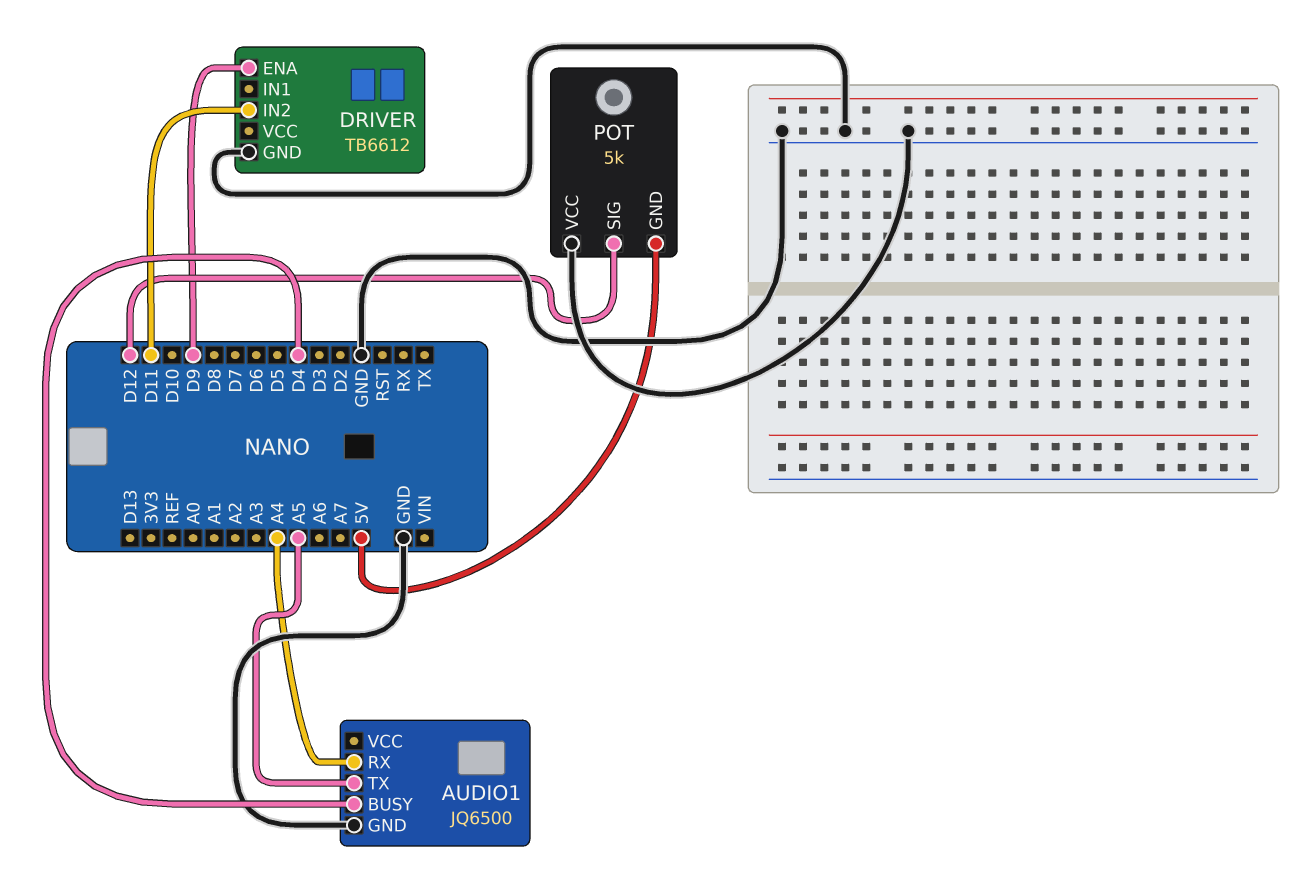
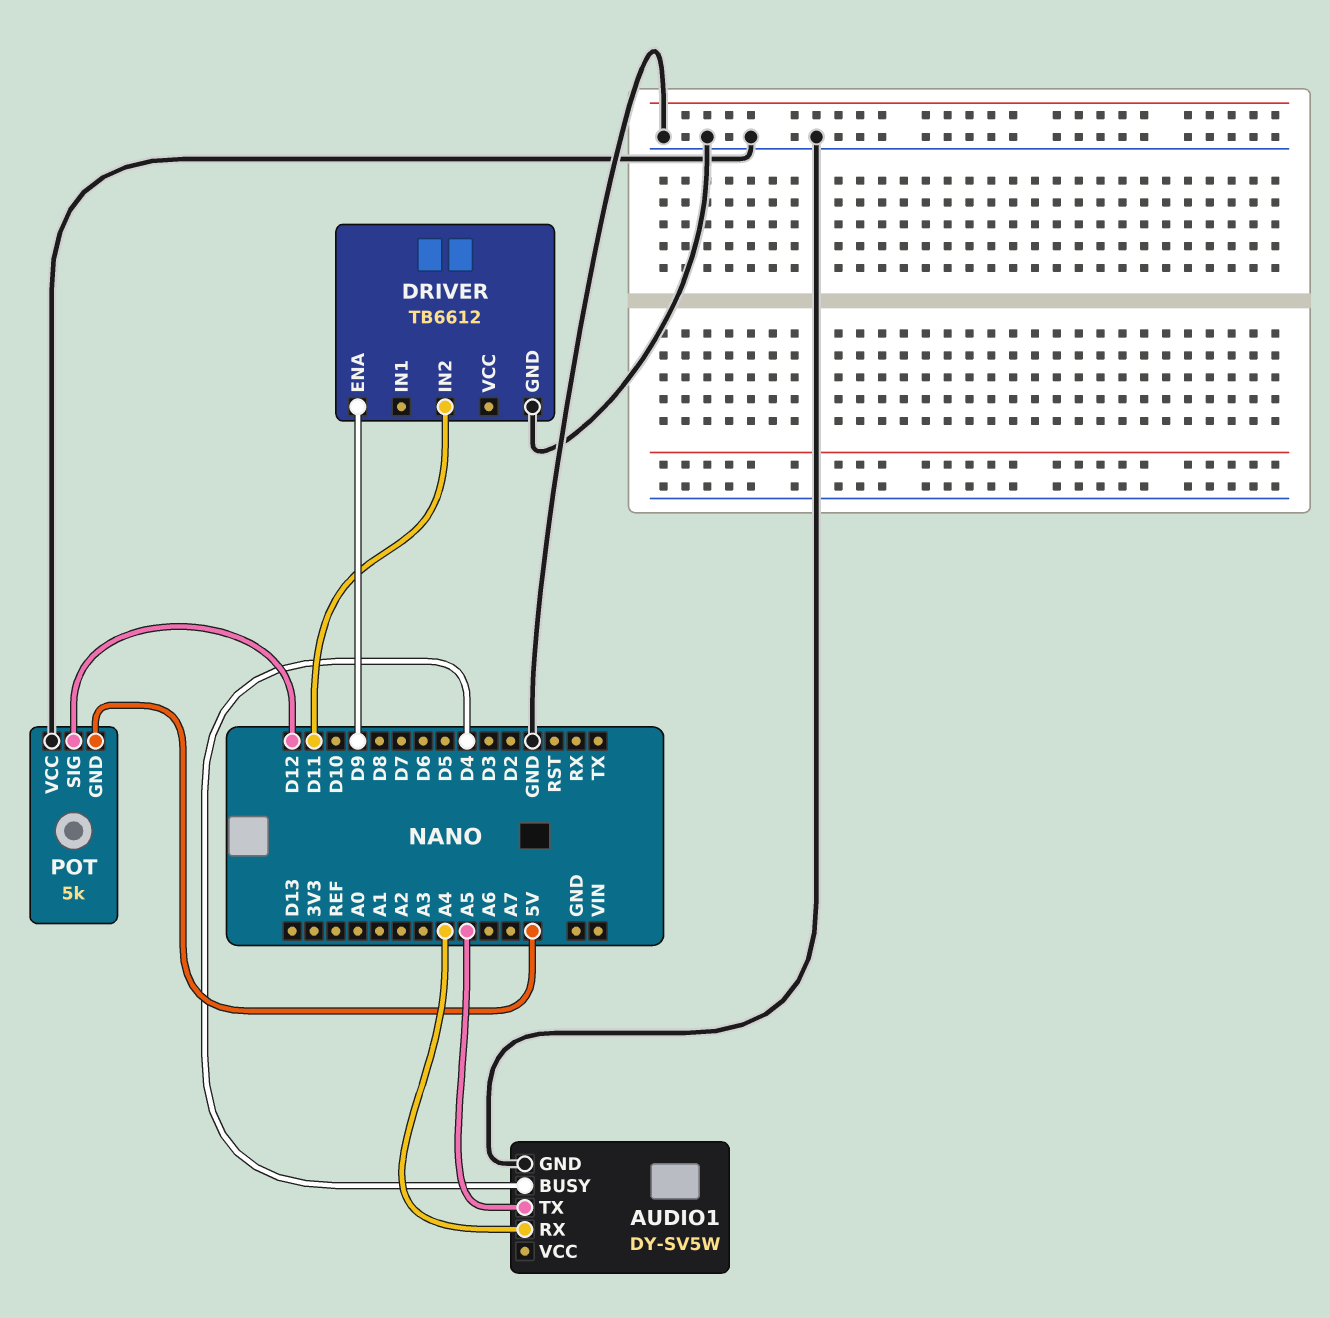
AUDIO1: JQ6500 -> DY-SV5W

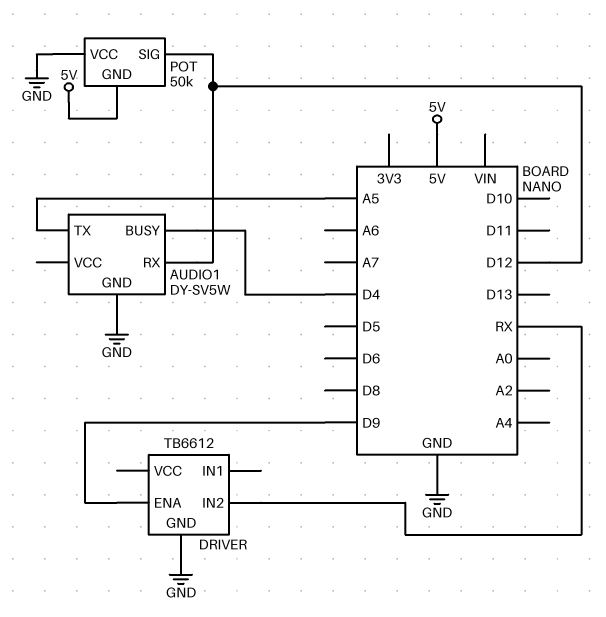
AUDIO1 pin RX: A4 -> D12
DRIVER pin IN2: D11 -> RX
POT: 5k -> 50k

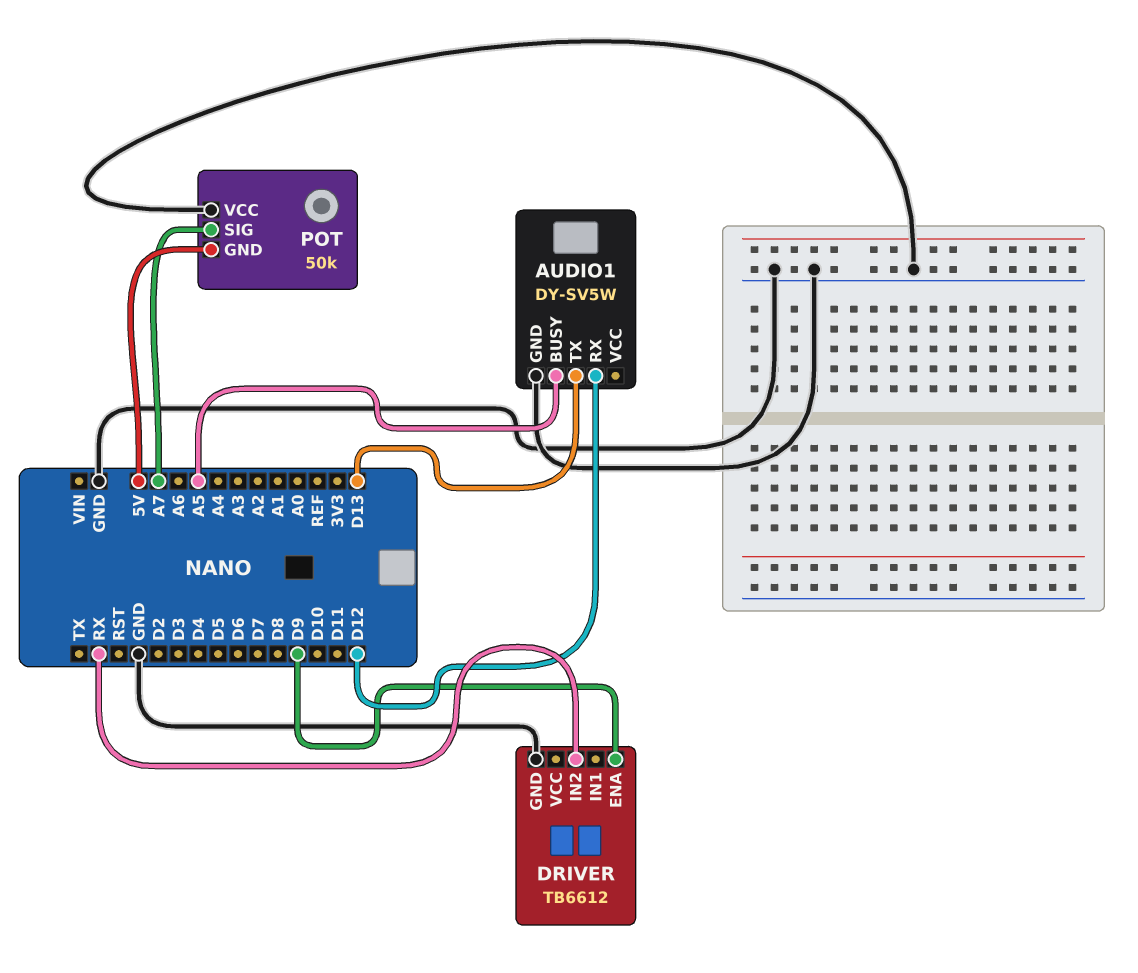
AUDIO1 pin BUSY: D4 -> A5
AUDIO1 pin TX: A5 -> D13
POT pin SIG: D12 -> A7

